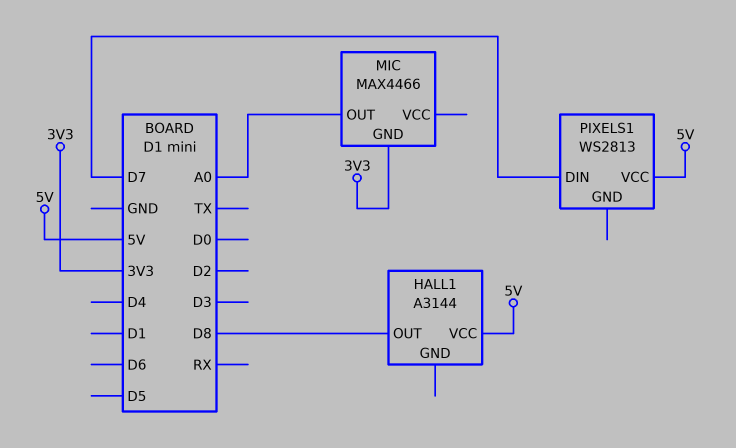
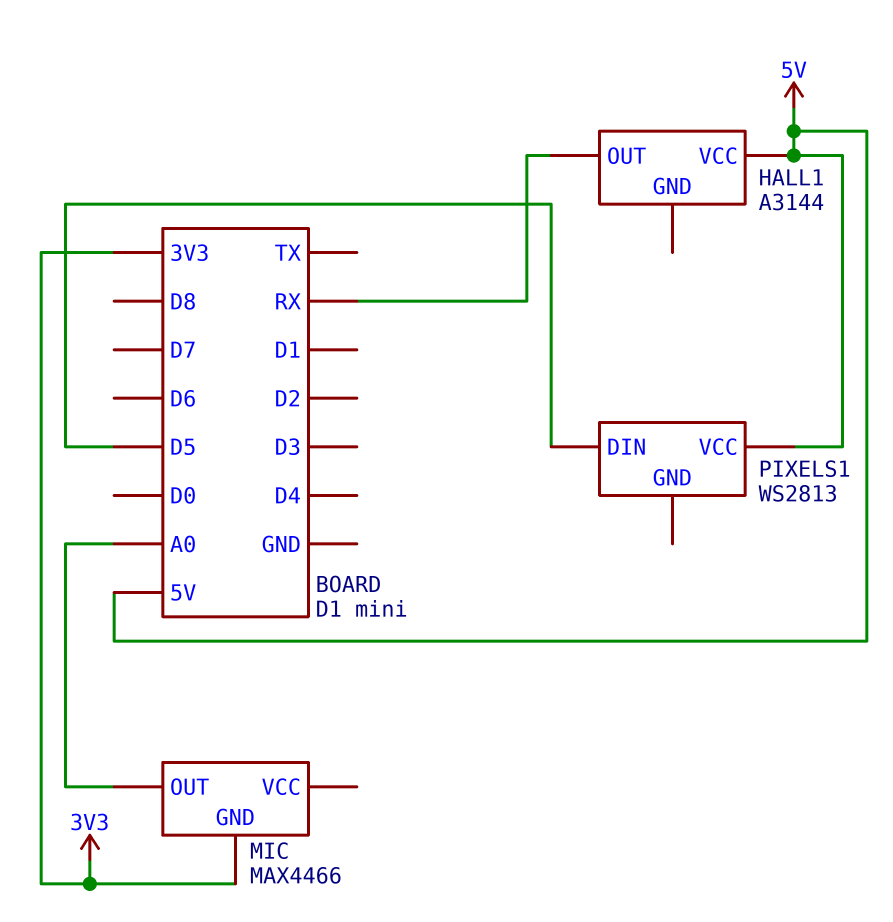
HALL1 pin OUT: D8 -> RX
PIXELS1 pin DIN: D7 -> D5

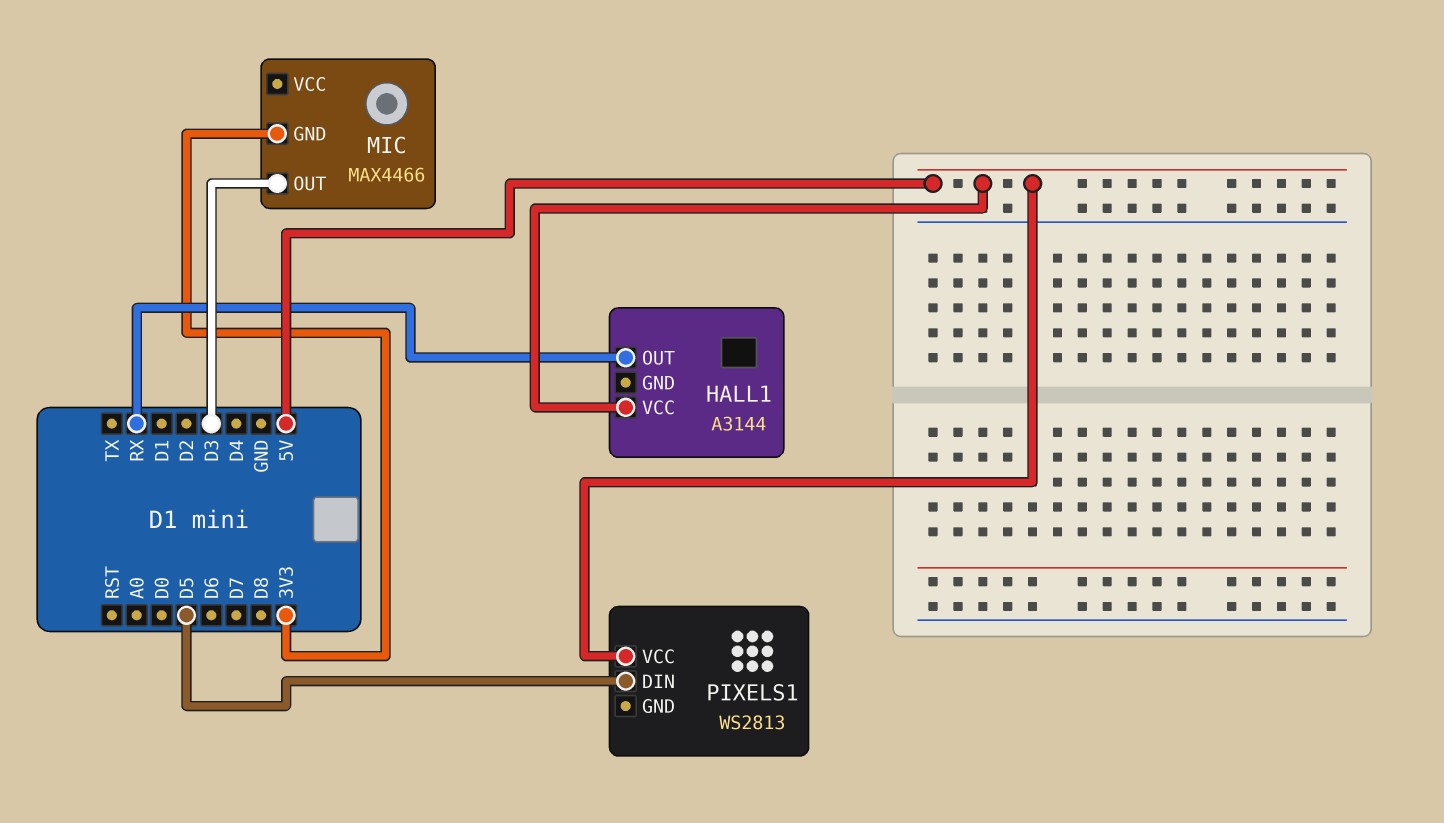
MIC pin OUT: A0 -> D3

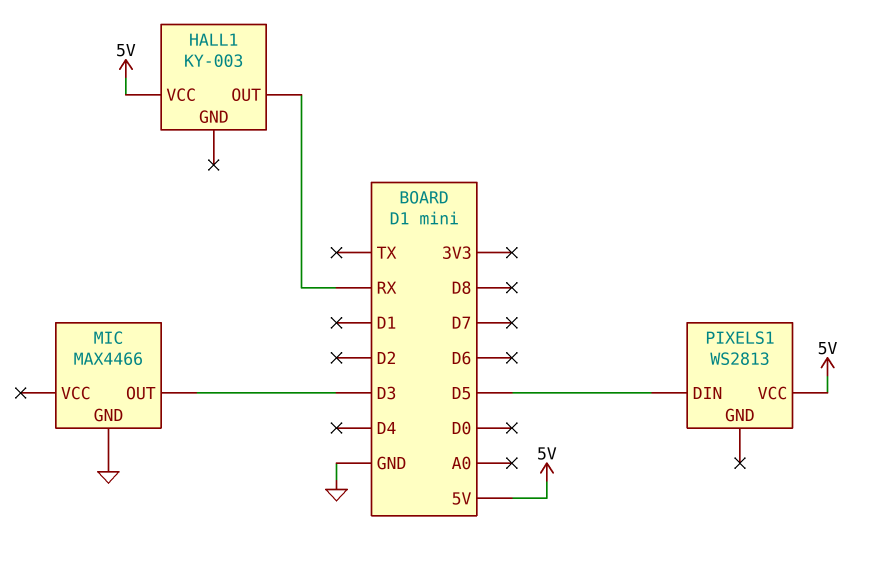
HALL1: A3144 -> KY-003
MIC pin GND: 3V3 -> GND

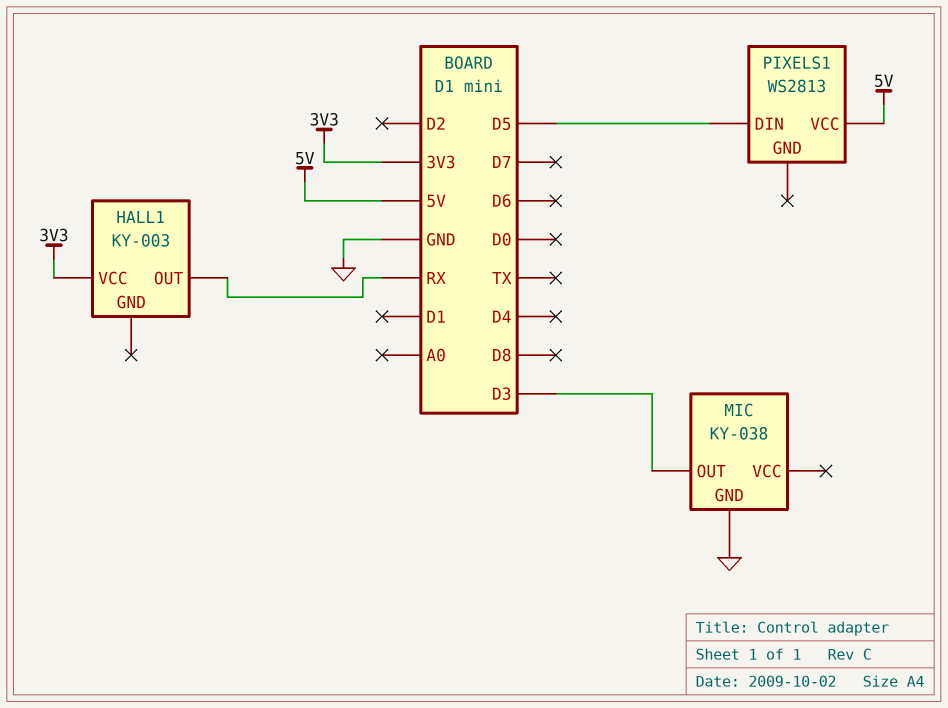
HALL1 pin VCC: 5V -> 3V3
MIC: MAX4466 -> KY-038

